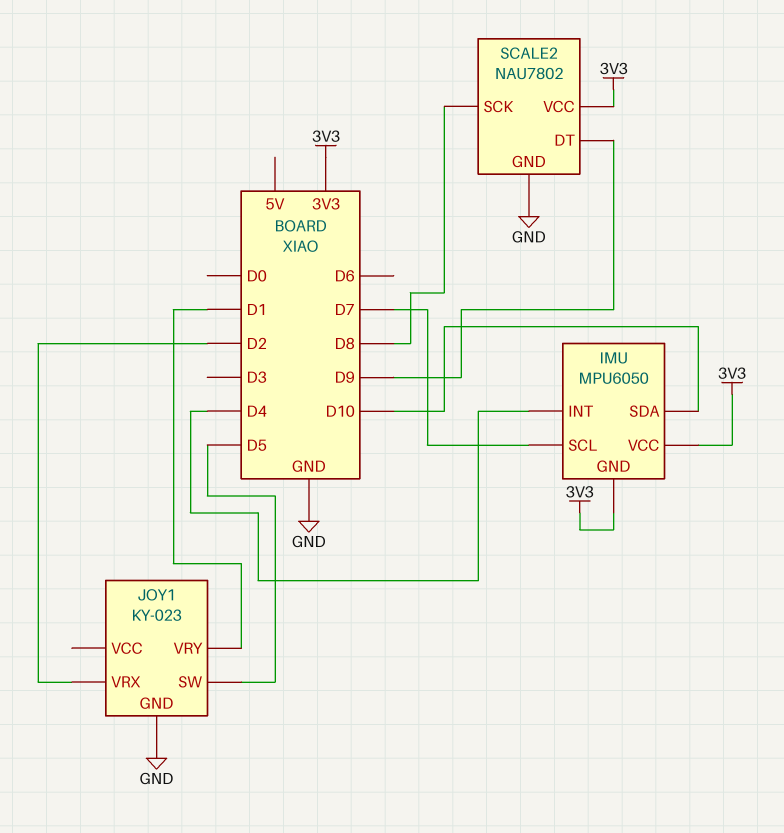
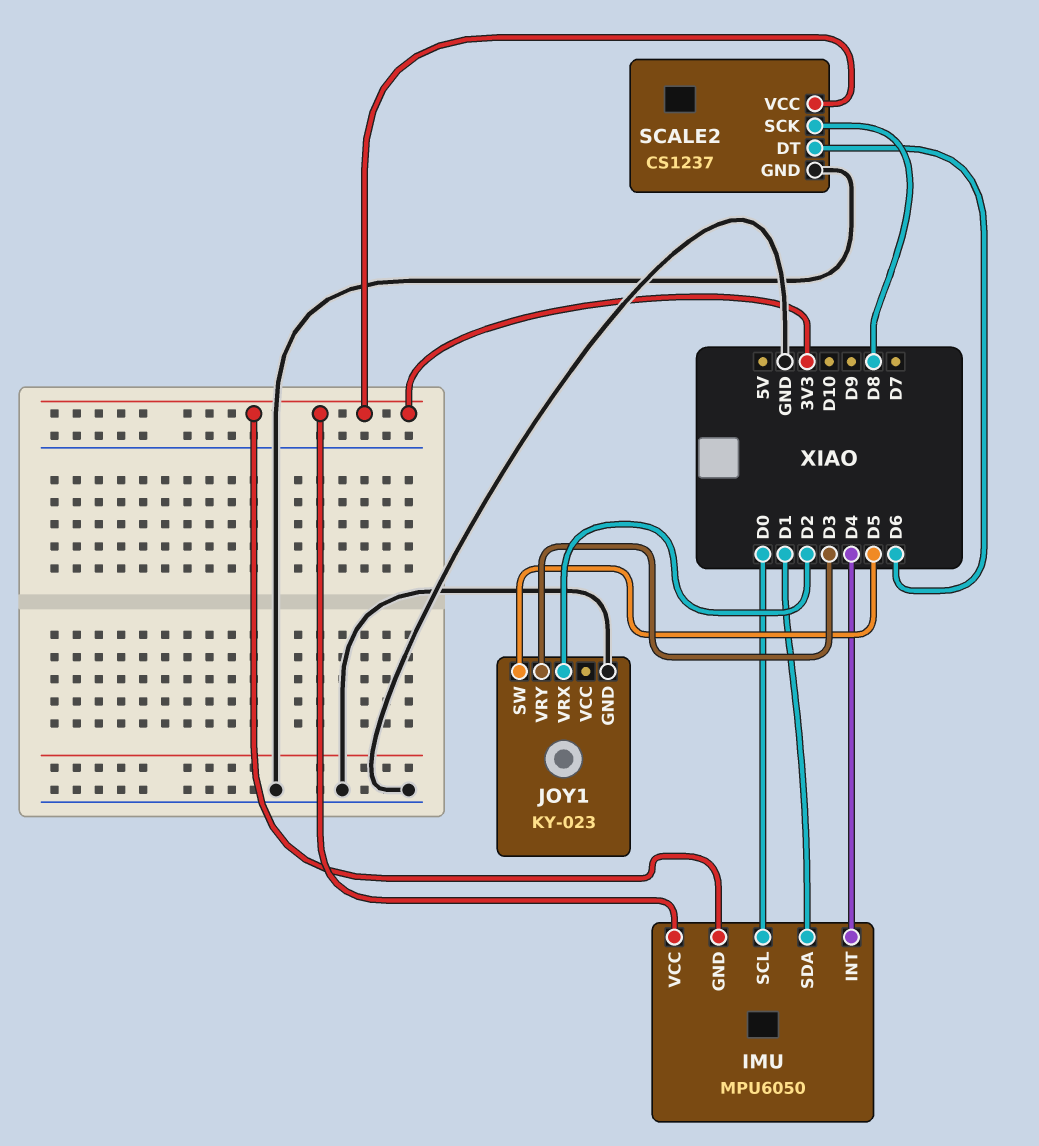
IMU pin SCL: D7 -> D0
IMU pin SDA: D10 -> D1
JOY1 pin VRY: D1 -> D3
SCALE2: NAU7802 -> CS1237
SCALE2 pin DT: D9 -> D6

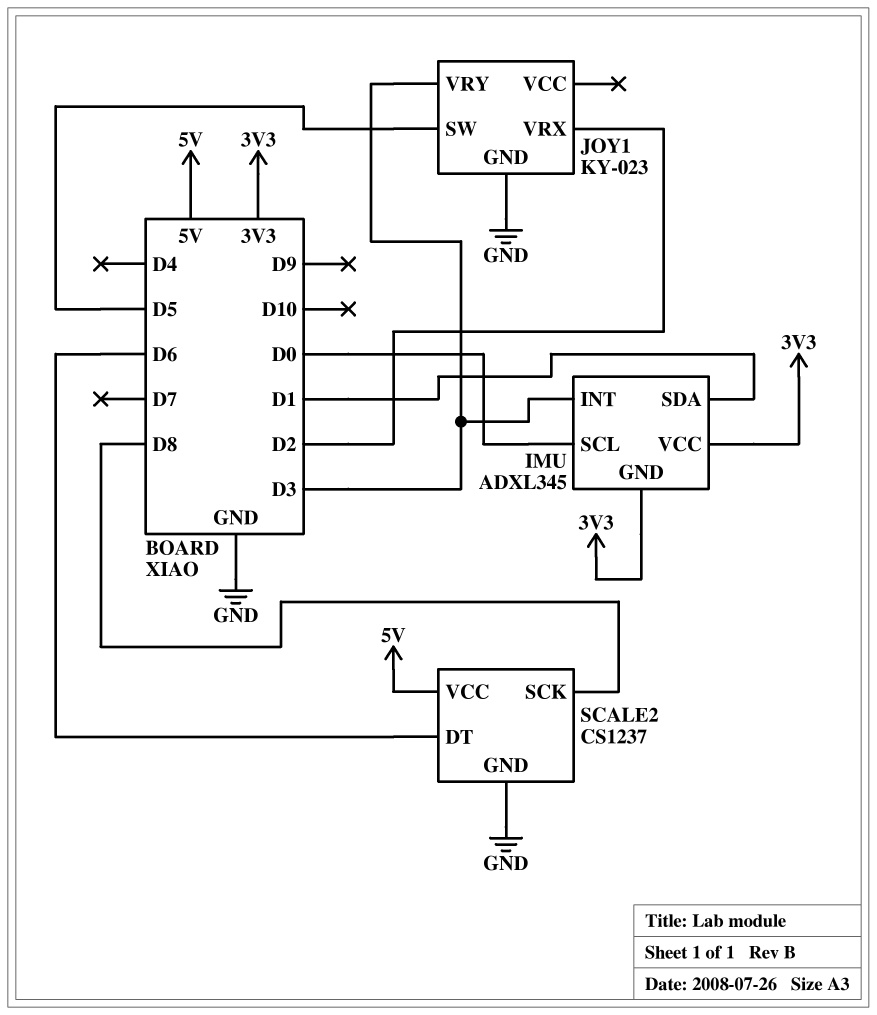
IMU: MPU6050 -> ADXL345
IMU pin INT: D4 -> D3
SCALE2 pin VCC: 3V3 -> 5V

